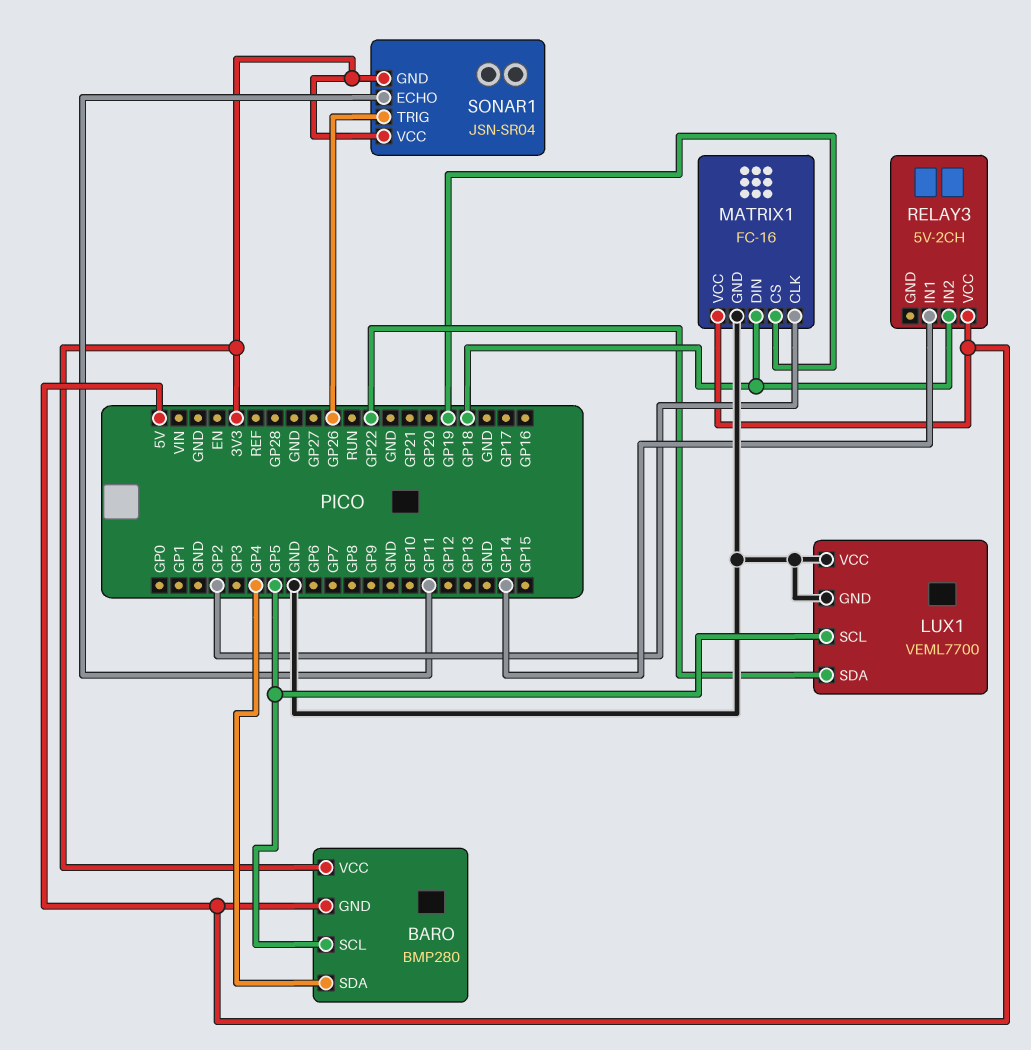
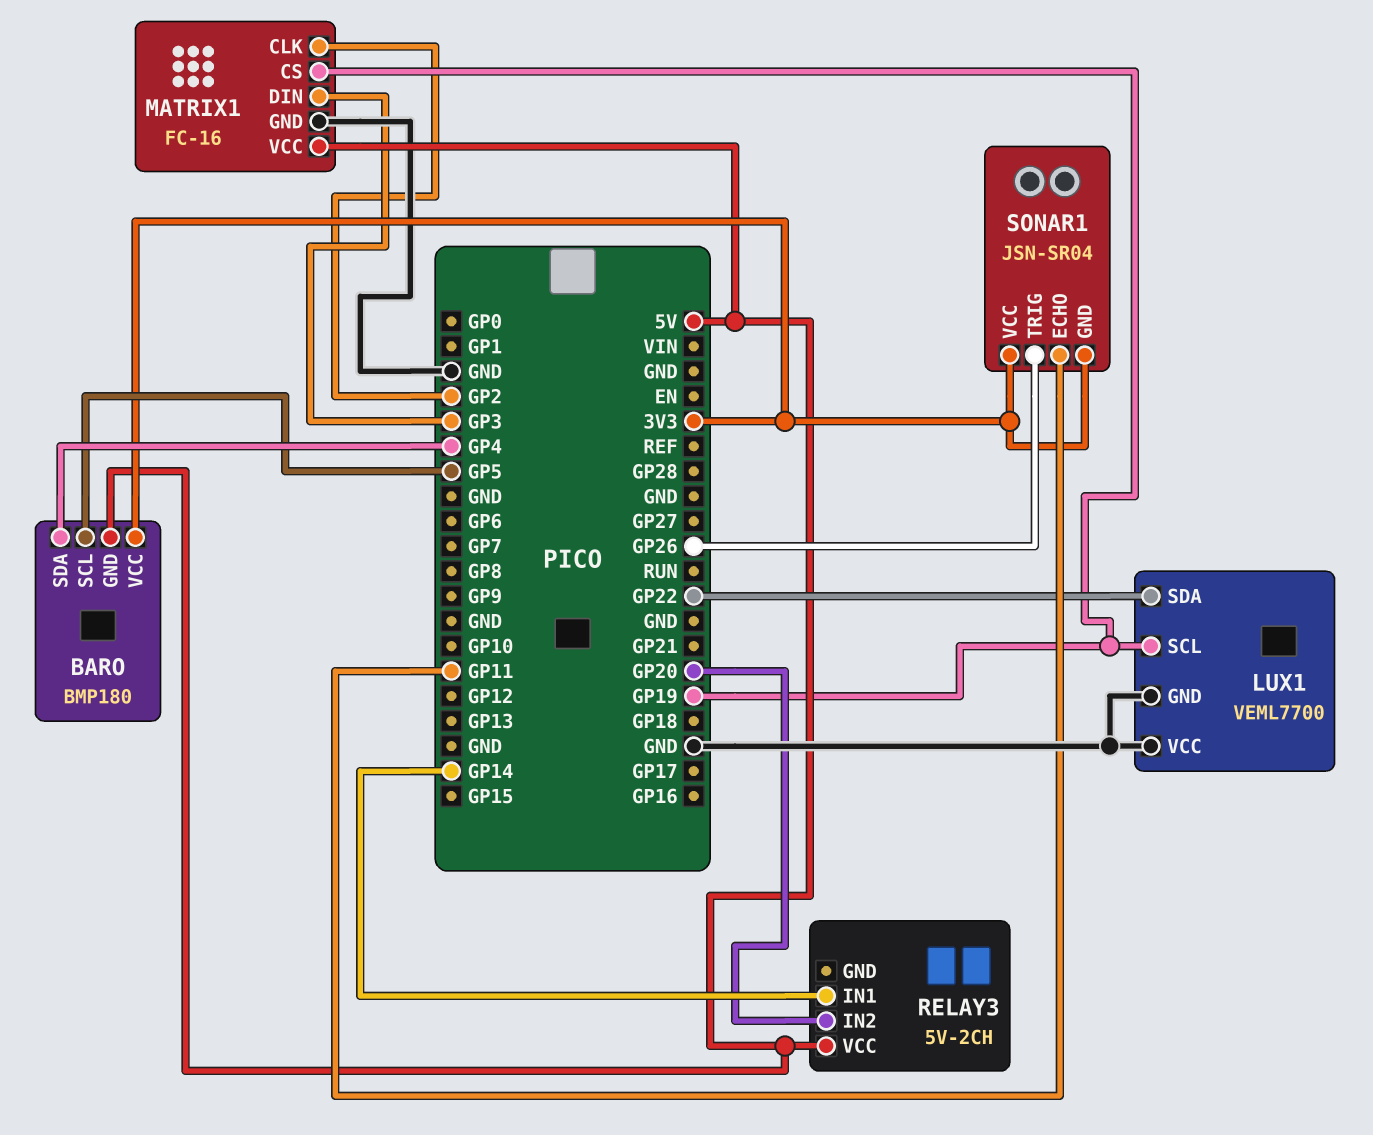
BARO: BMP280 -> BMP180
LUX1 pin SCL: GP5 -> GP19
MATRIX1 pin DIN: GP18 -> GP3
RELAY3 pin IN2: GP18 -> GP20

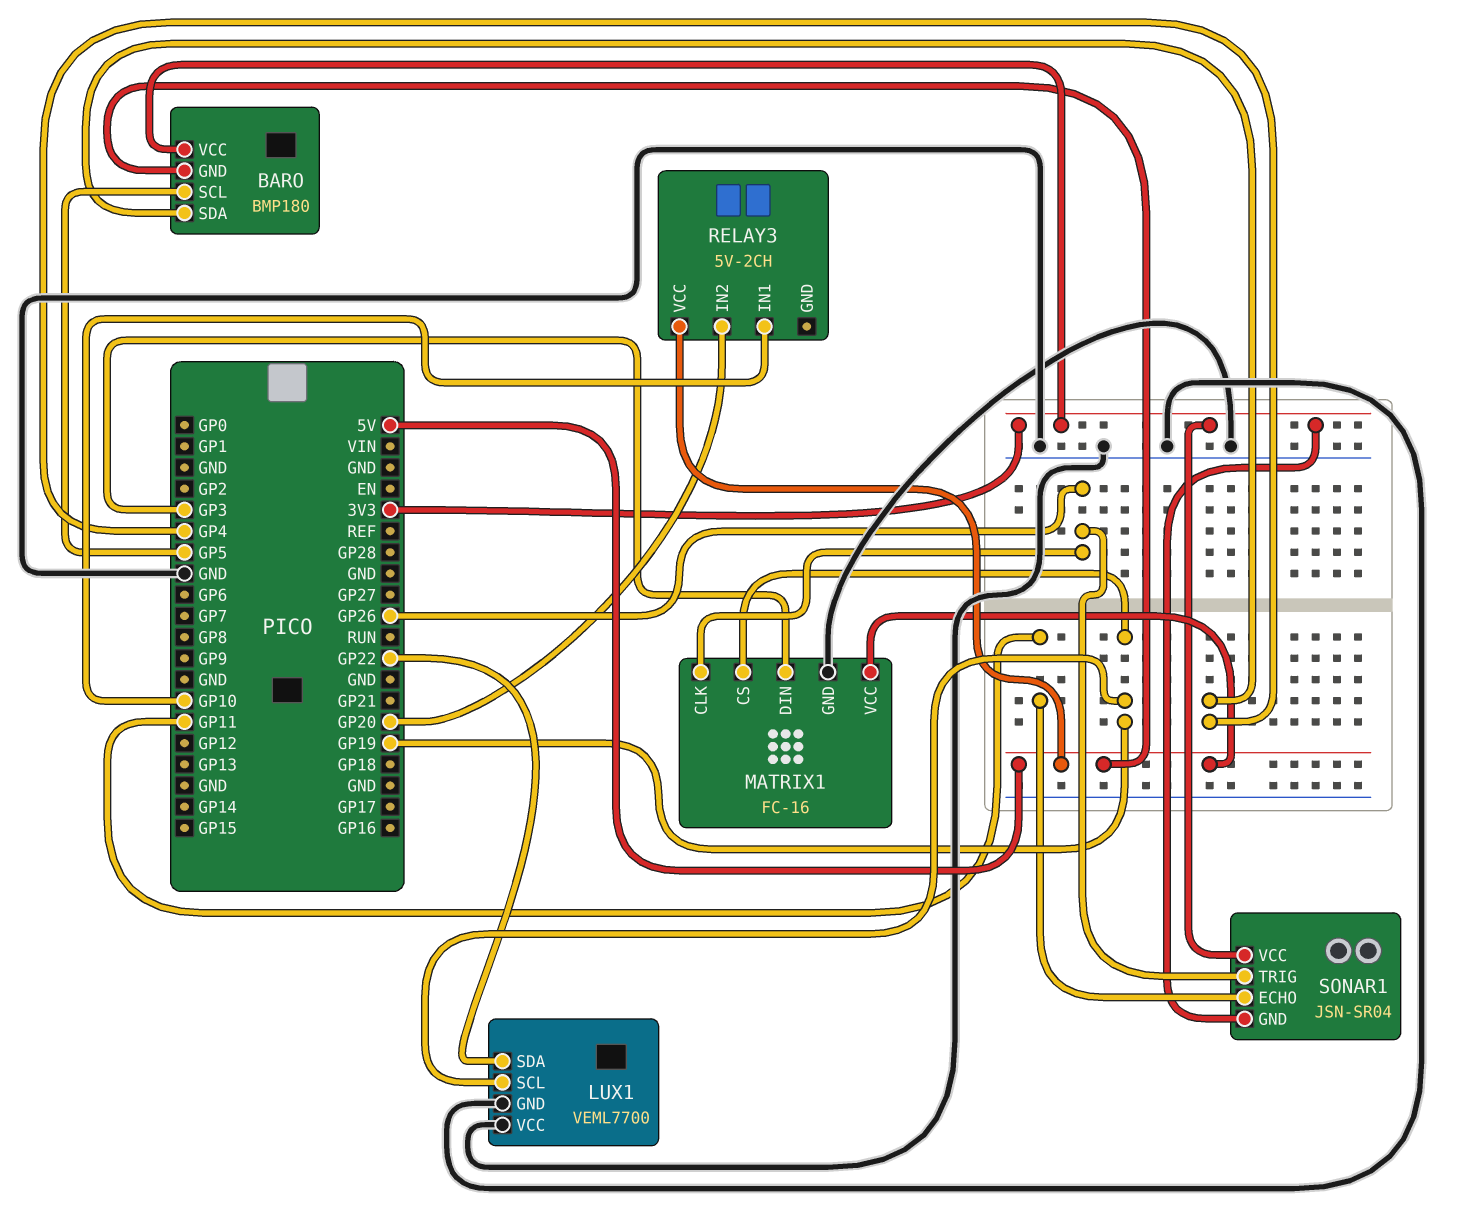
MATRIX1 pin CLK: GP2 -> GP26
RELAY3 pin IN1: GP14 -> GP10

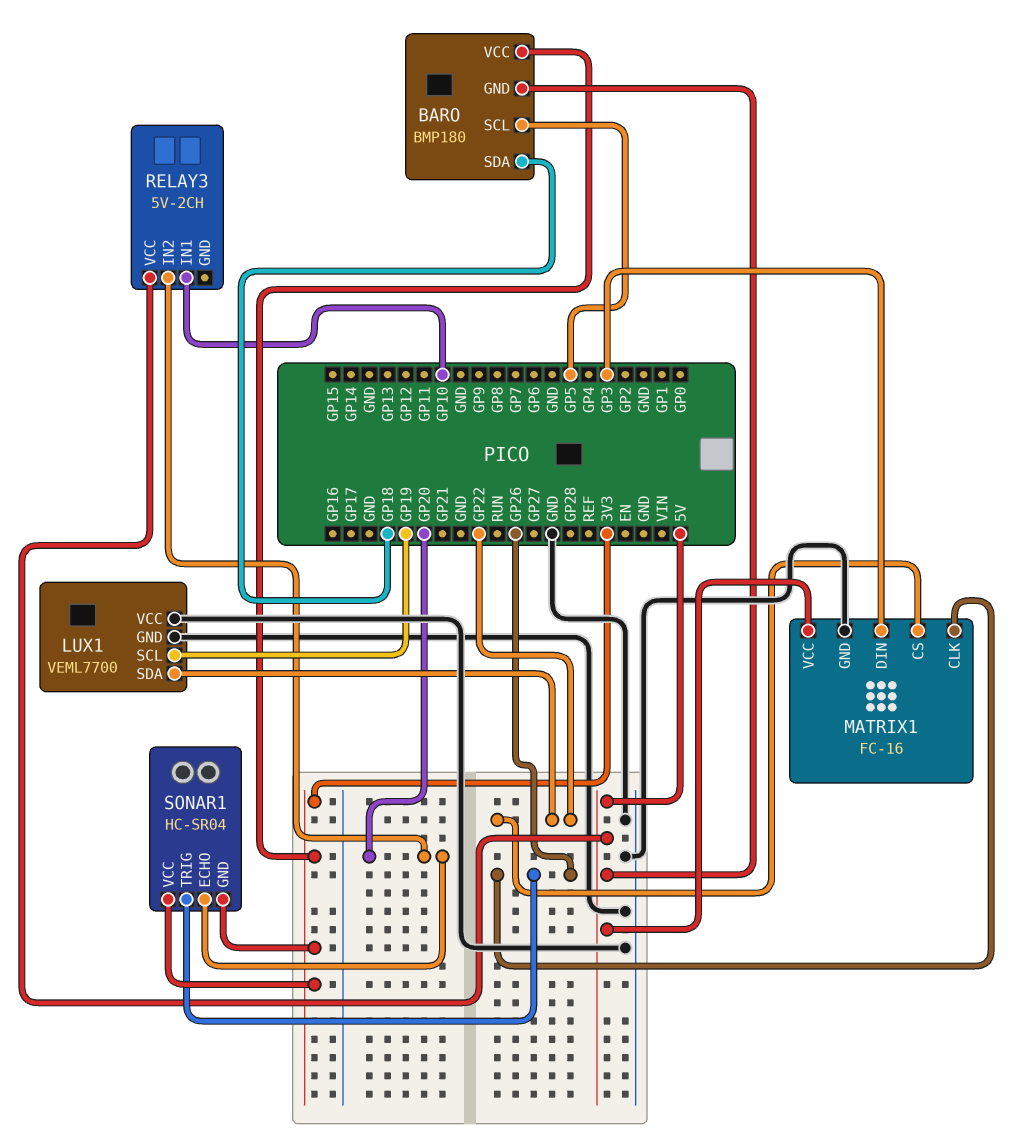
BARO pin SDA: GP4 -> GP18
MATRIX1 pin CS: GP19 -> GP22
SONAR1: JSN-SR04 -> HC-SR04
SONAR1 pin ECHO: GP11 -> GP20

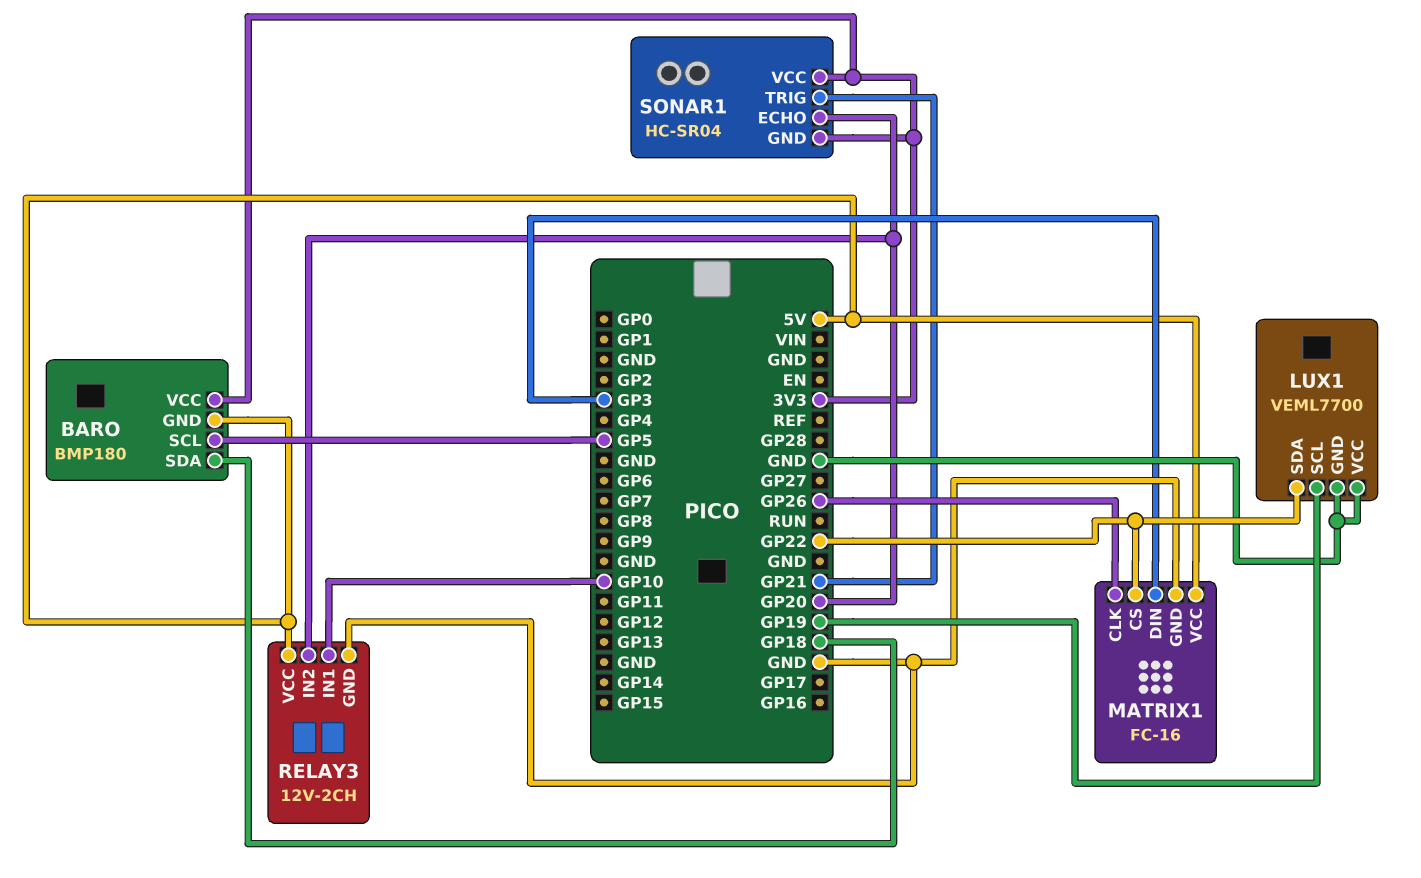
RELAY3: 5V-2CH -> 12V-2CH
RELAY3 pin GND: none -> GND
SONAR1 pin TRIG: GP26 -> GP21

